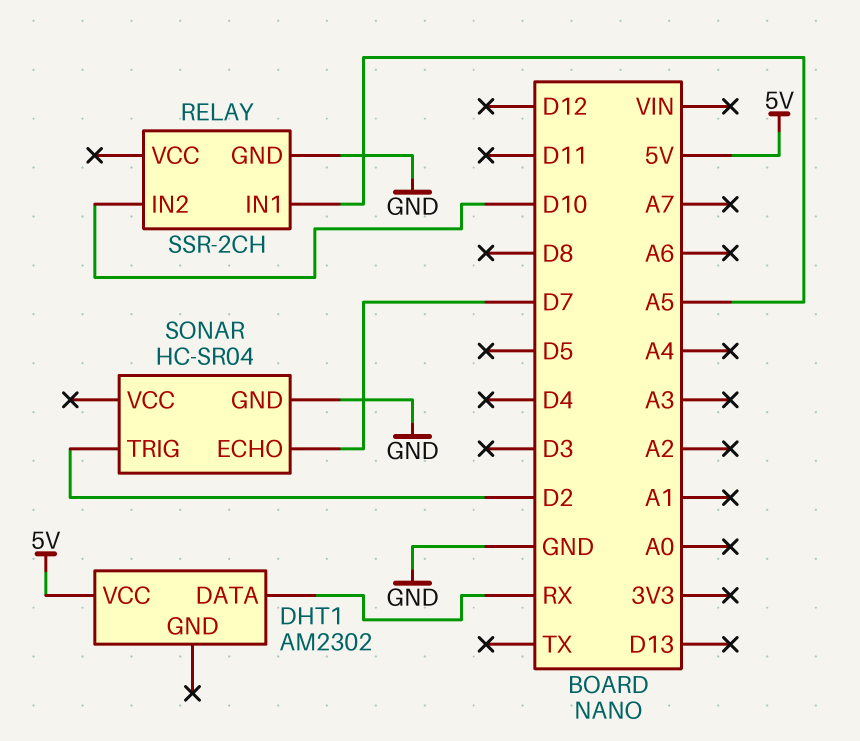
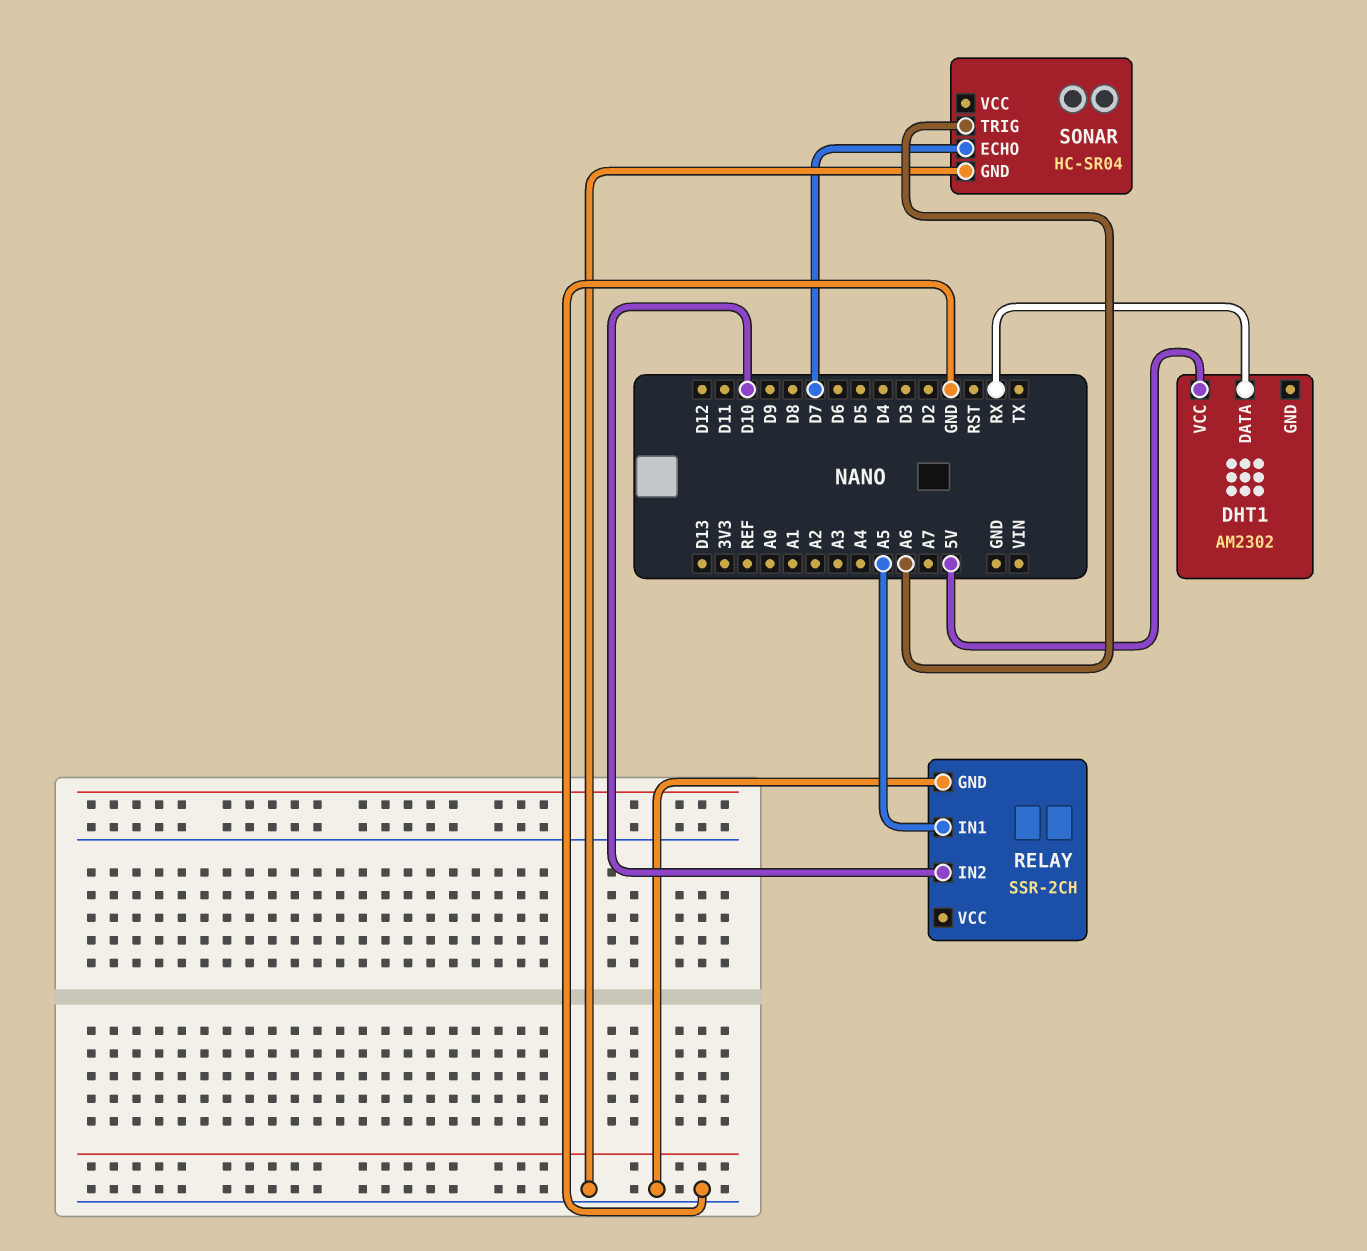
SONAR pin TRIG: D2 -> A6

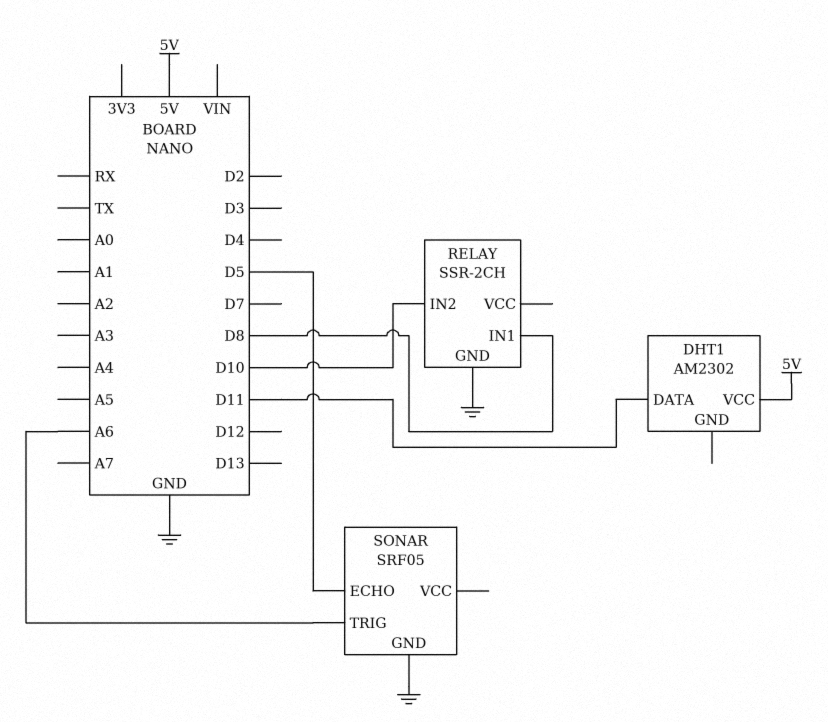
DHT1 pin DATA: RX -> D11
RELAY pin IN1: A5 -> D8
SONAR: HC-SR04 -> SRF05
SONAR pin ECHO: D7 -> D5

